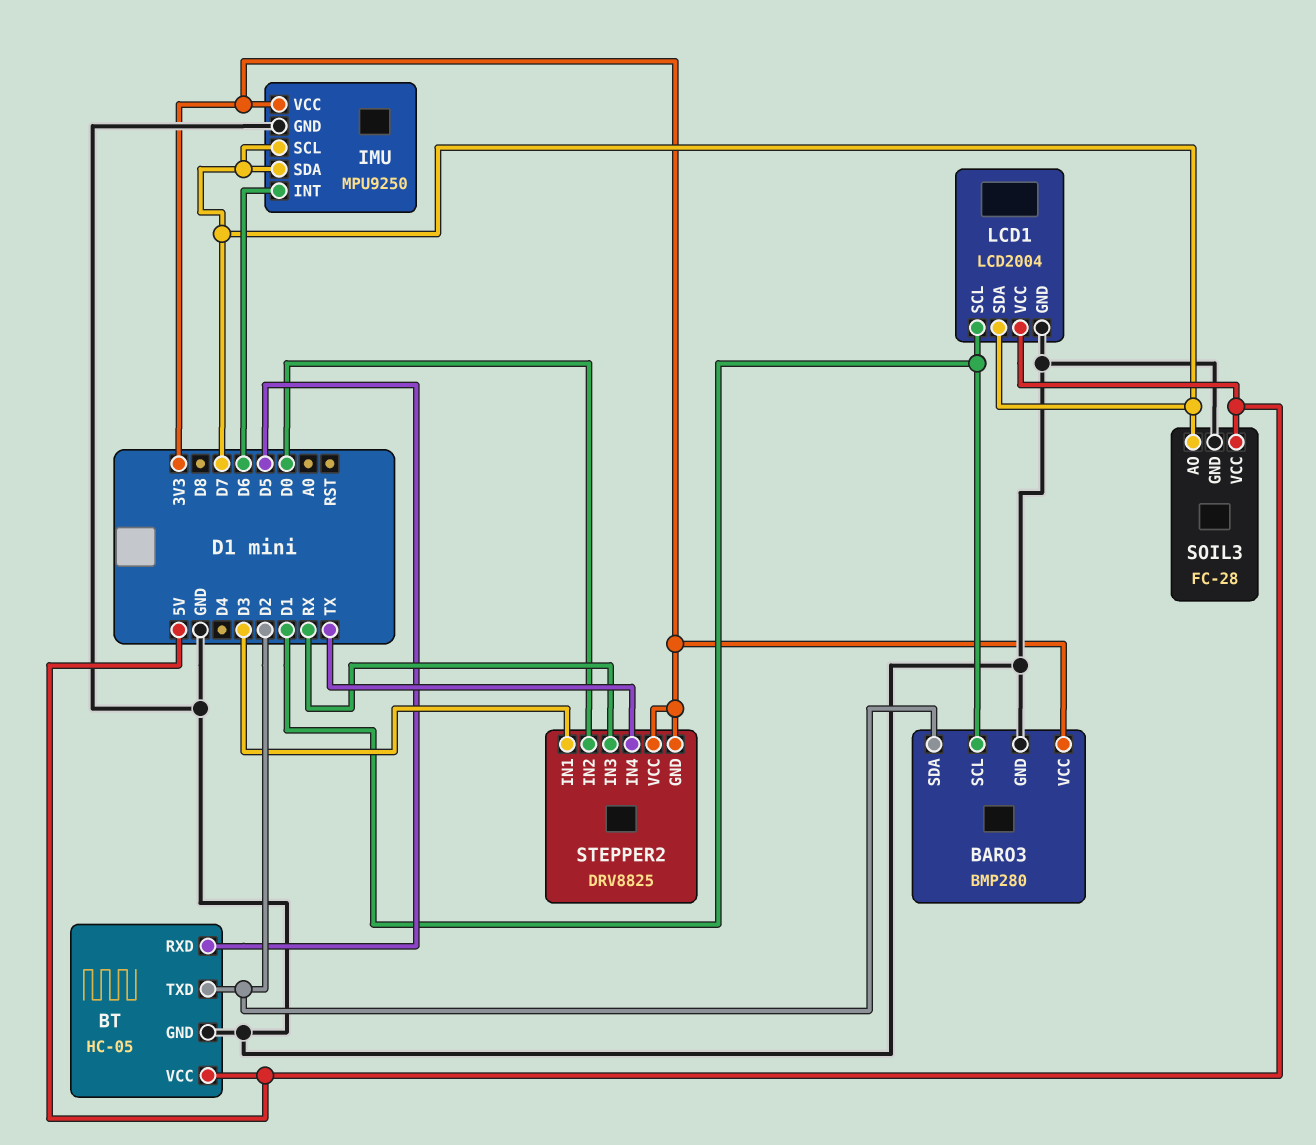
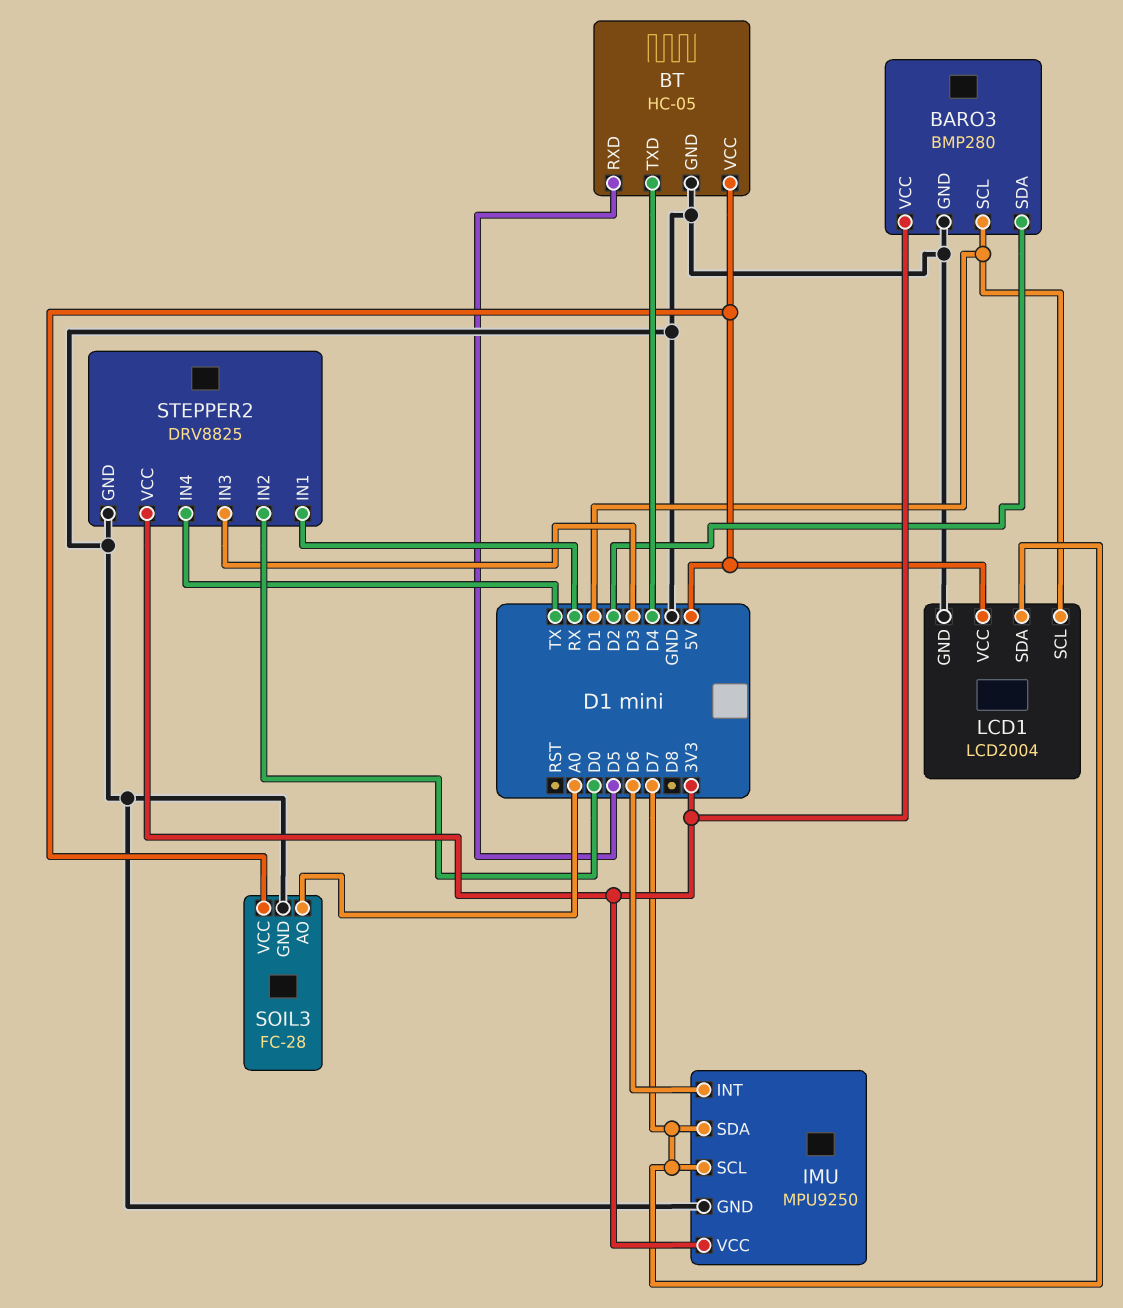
BT pin TXD: D2 -> D4
SOIL3 pin AO: D7 -> A0
STEPPER2 pin GND: 3V3 -> GND
STEPPER2 pin IN1: D3 -> RX
STEPPER2 pin IN3: RX -> D3

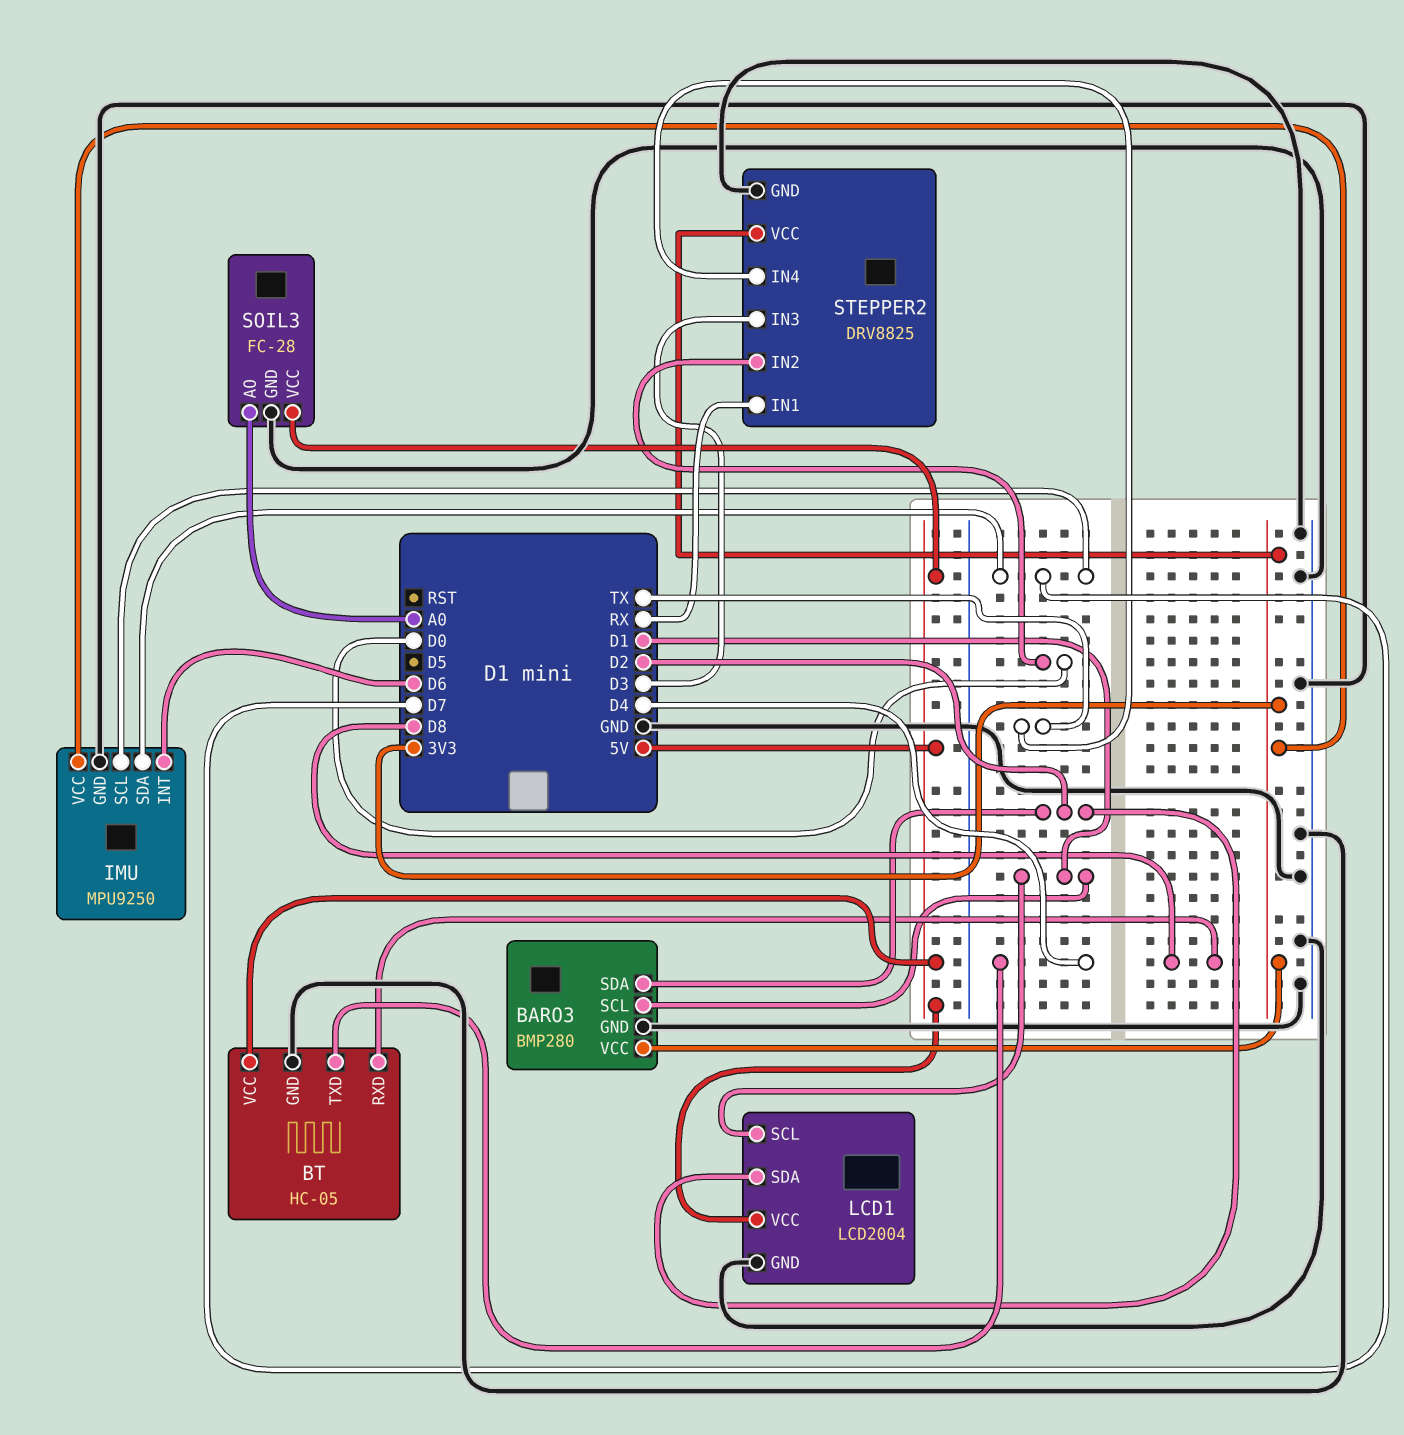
BT pin RXD: D5 -> D8
LCD1 pin SDA: D7 -> D2

